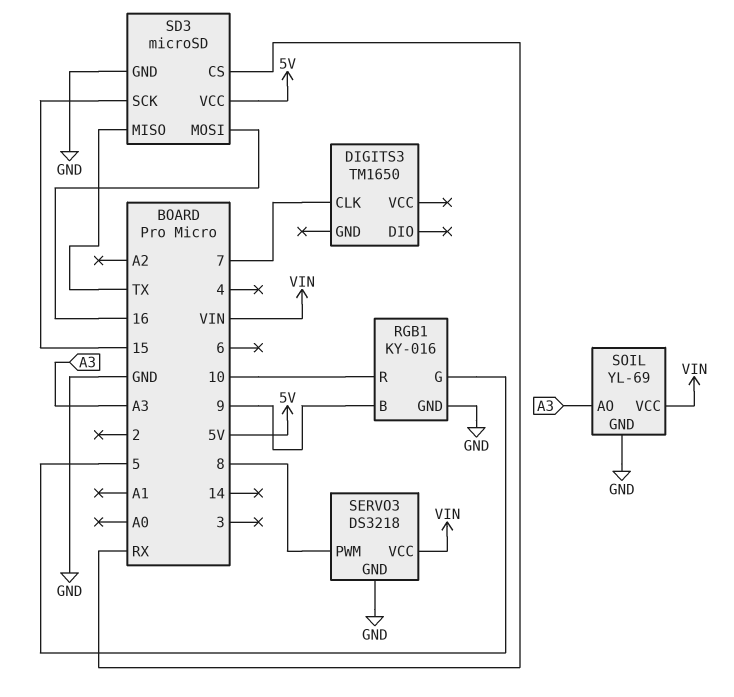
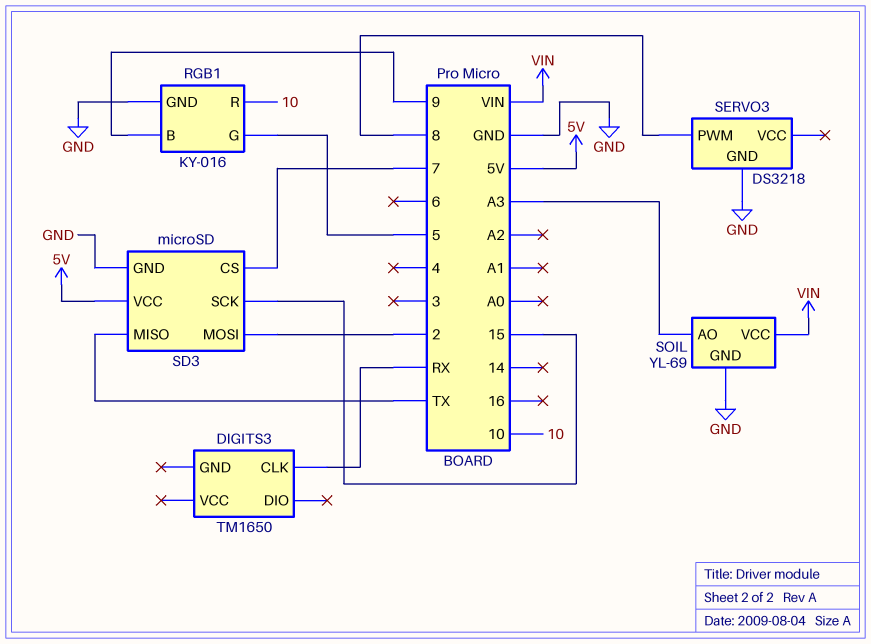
DIGITS3 pin CLK: 7 -> RX
SD3 pin CS: RX -> 7
SD3 pin MOSI: 16 -> 2
SERVO3 pin VCC: VIN -> none

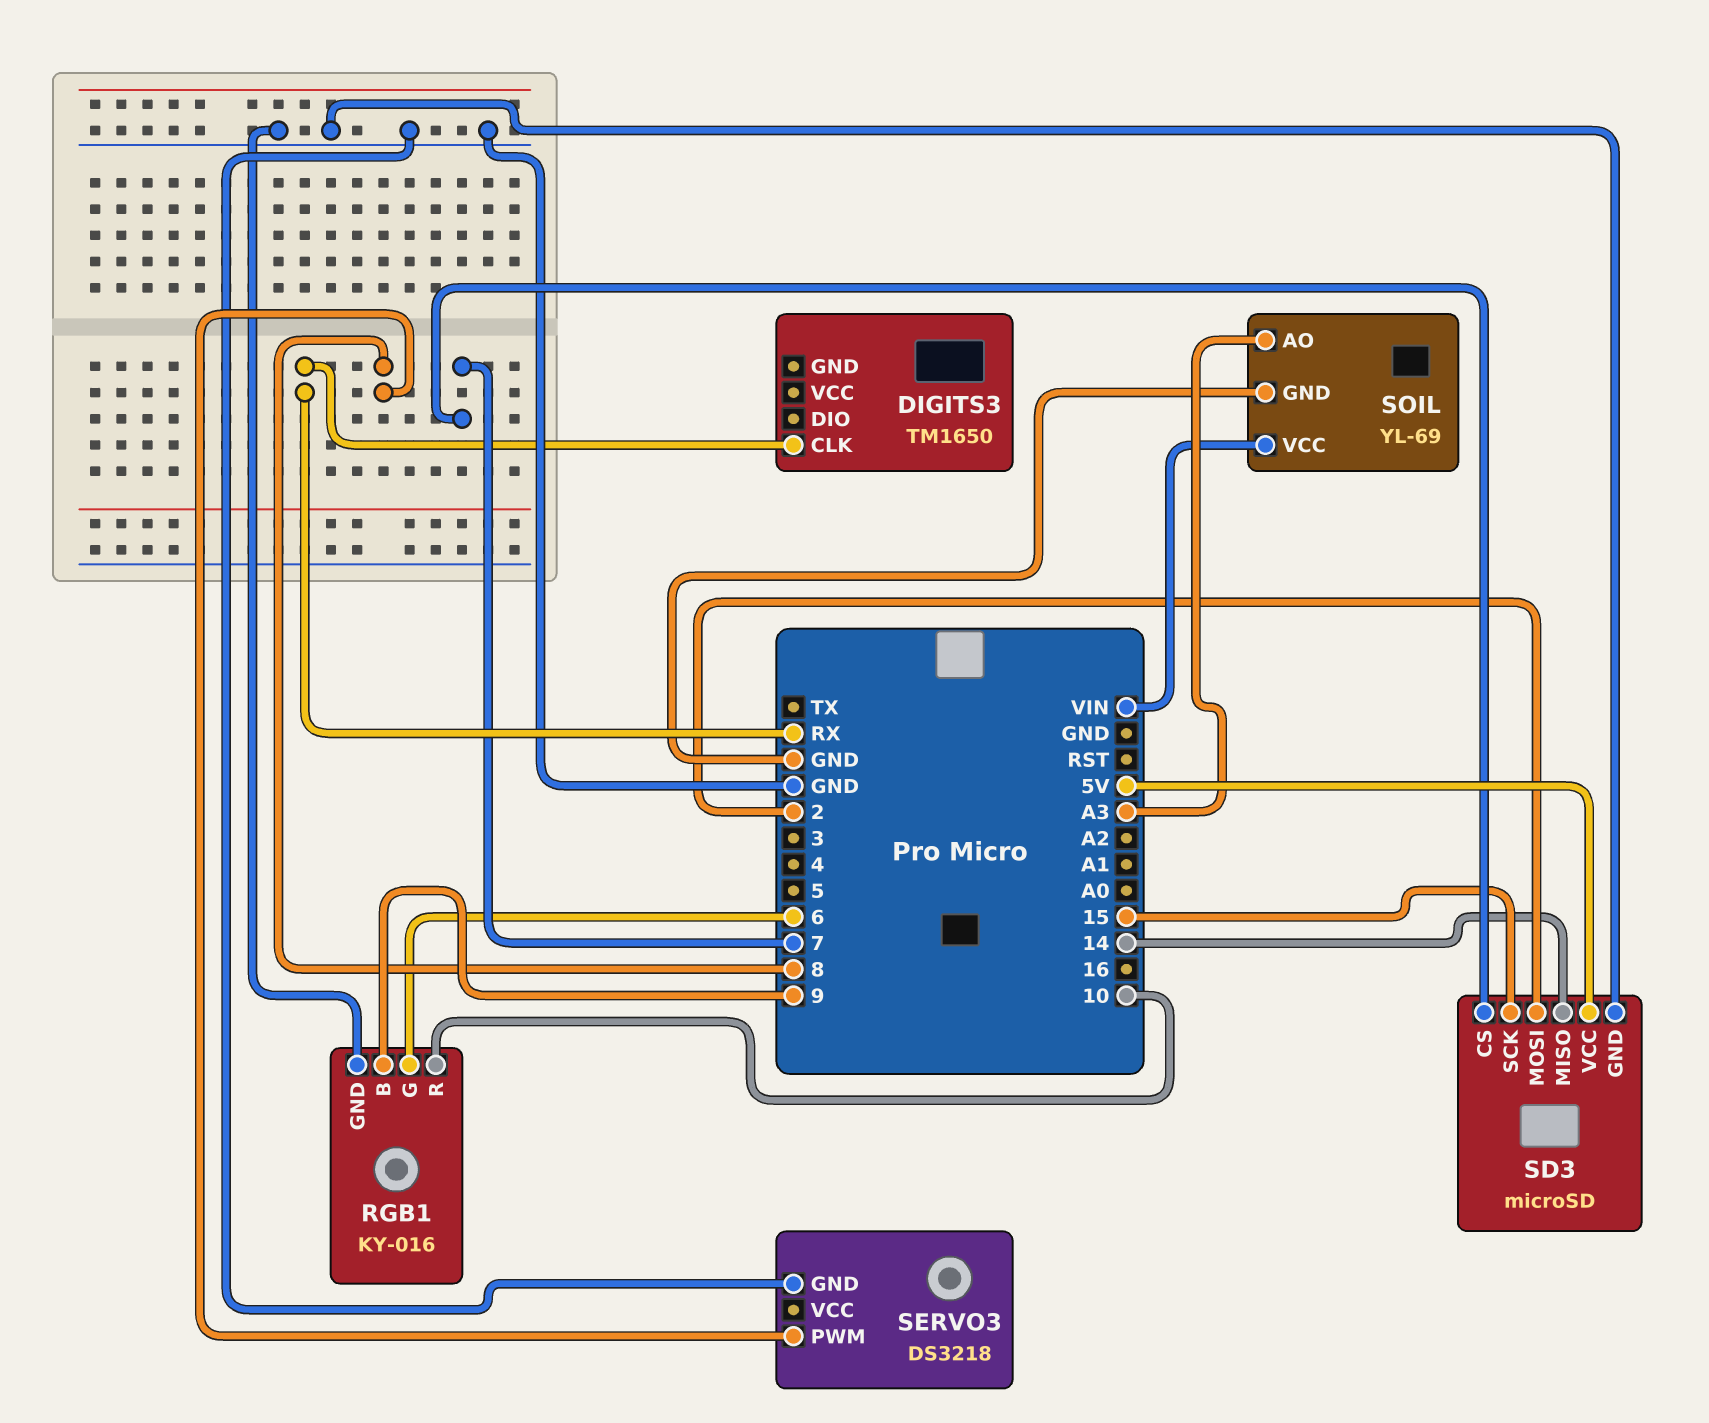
RGB1 pin G: 5 -> 6
SD3 pin MISO: TX -> 14

